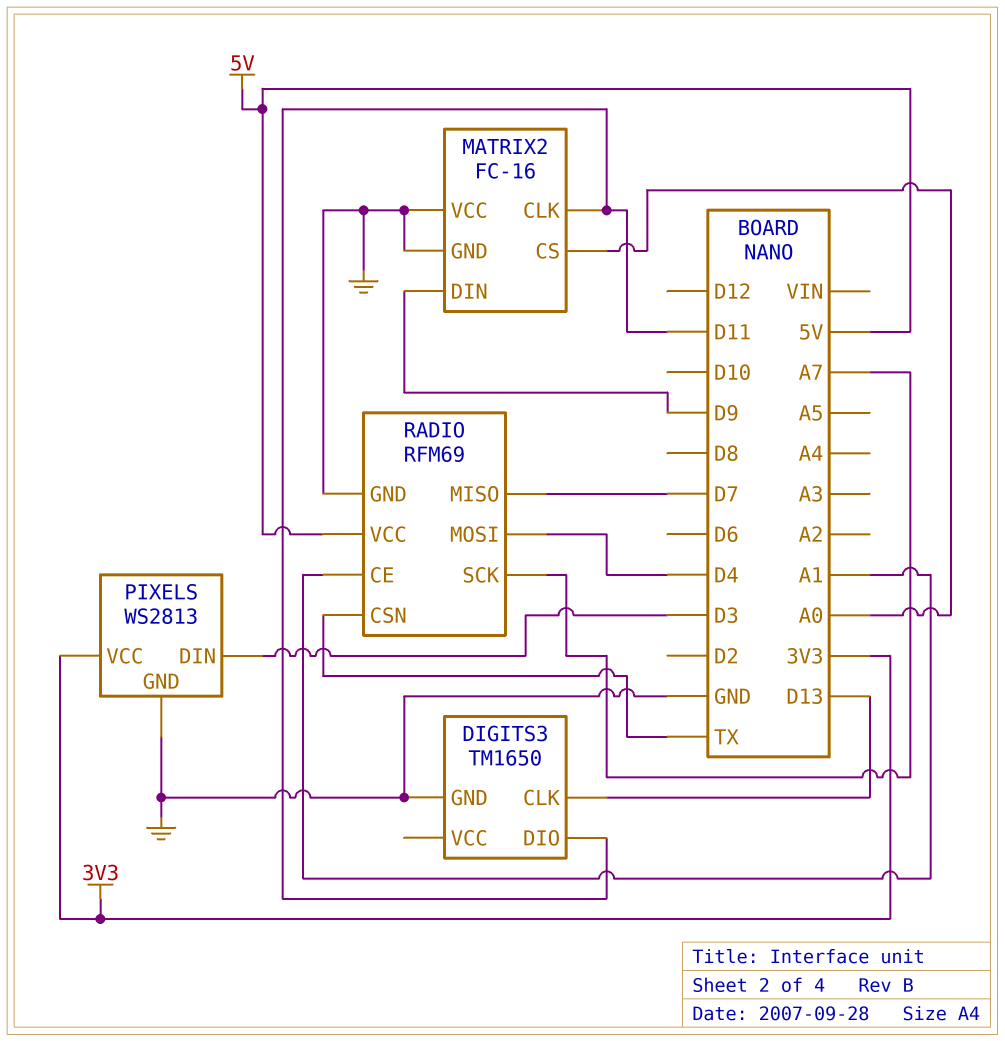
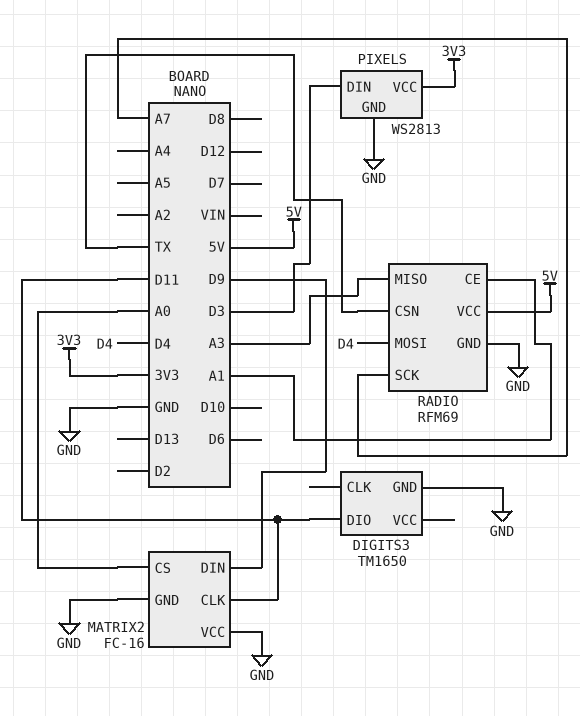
DIGITS3 pin CLK: D13 -> none
RADIO pin MISO: D7 -> A3

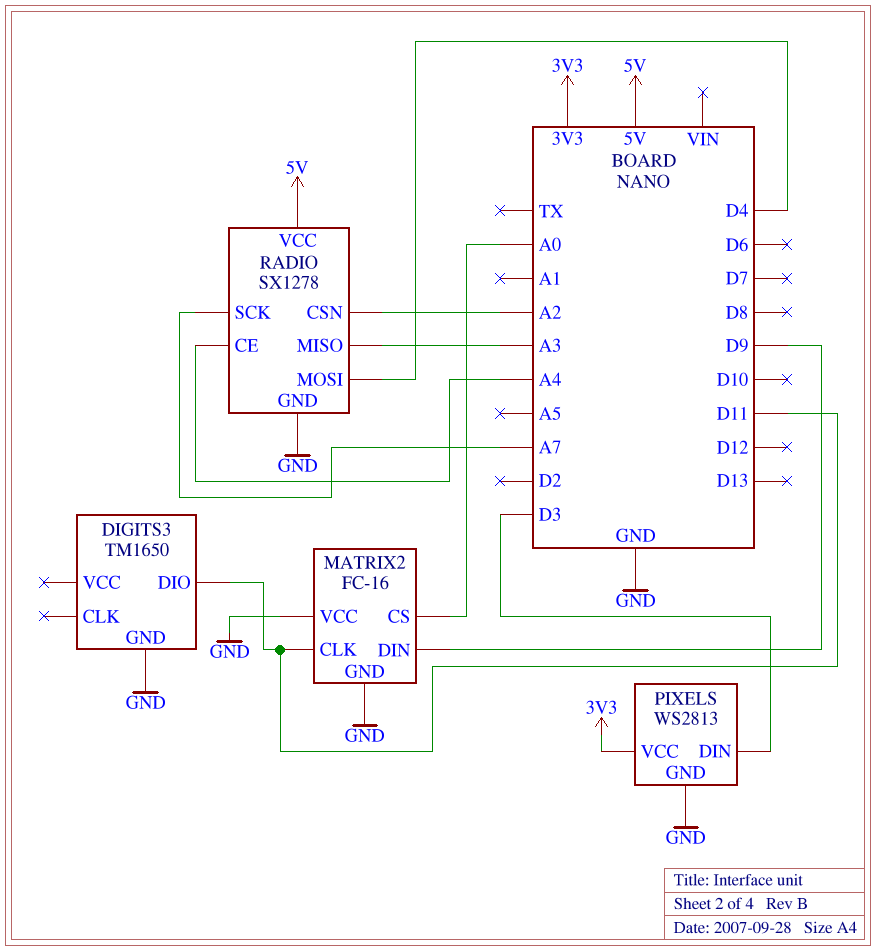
RADIO: RFM69 -> SX1278
RADIO pin CE: A1 -> A4
RADIO pin CSN: TX -> A2

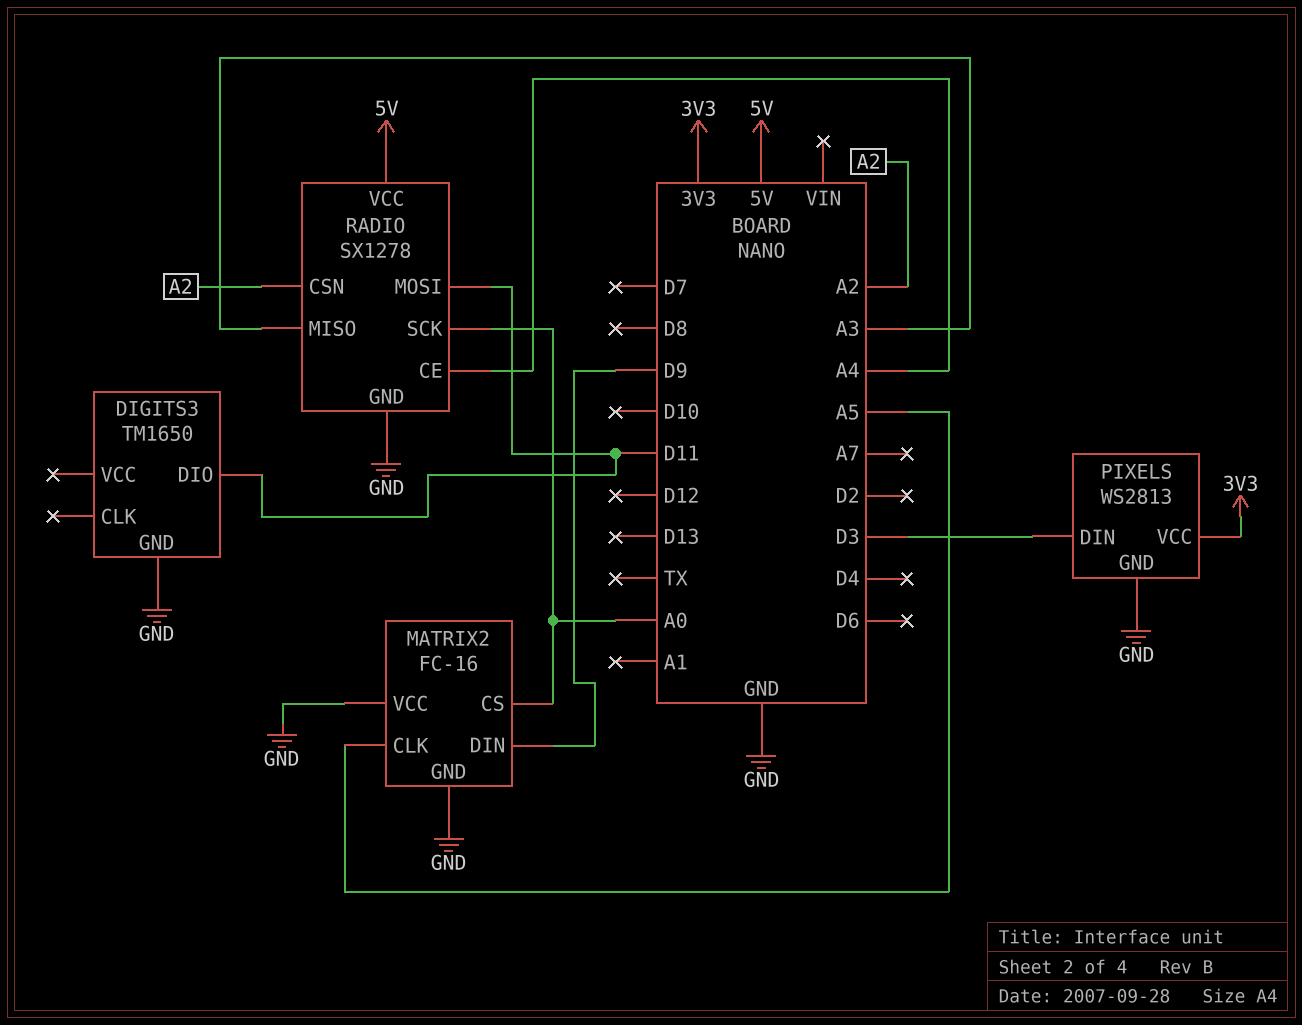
MATRIX2 pin CLK: D11 -> A5
RADIO pin MOSI: D4 -> D11
RADIO pin SCK: A7 -> A0

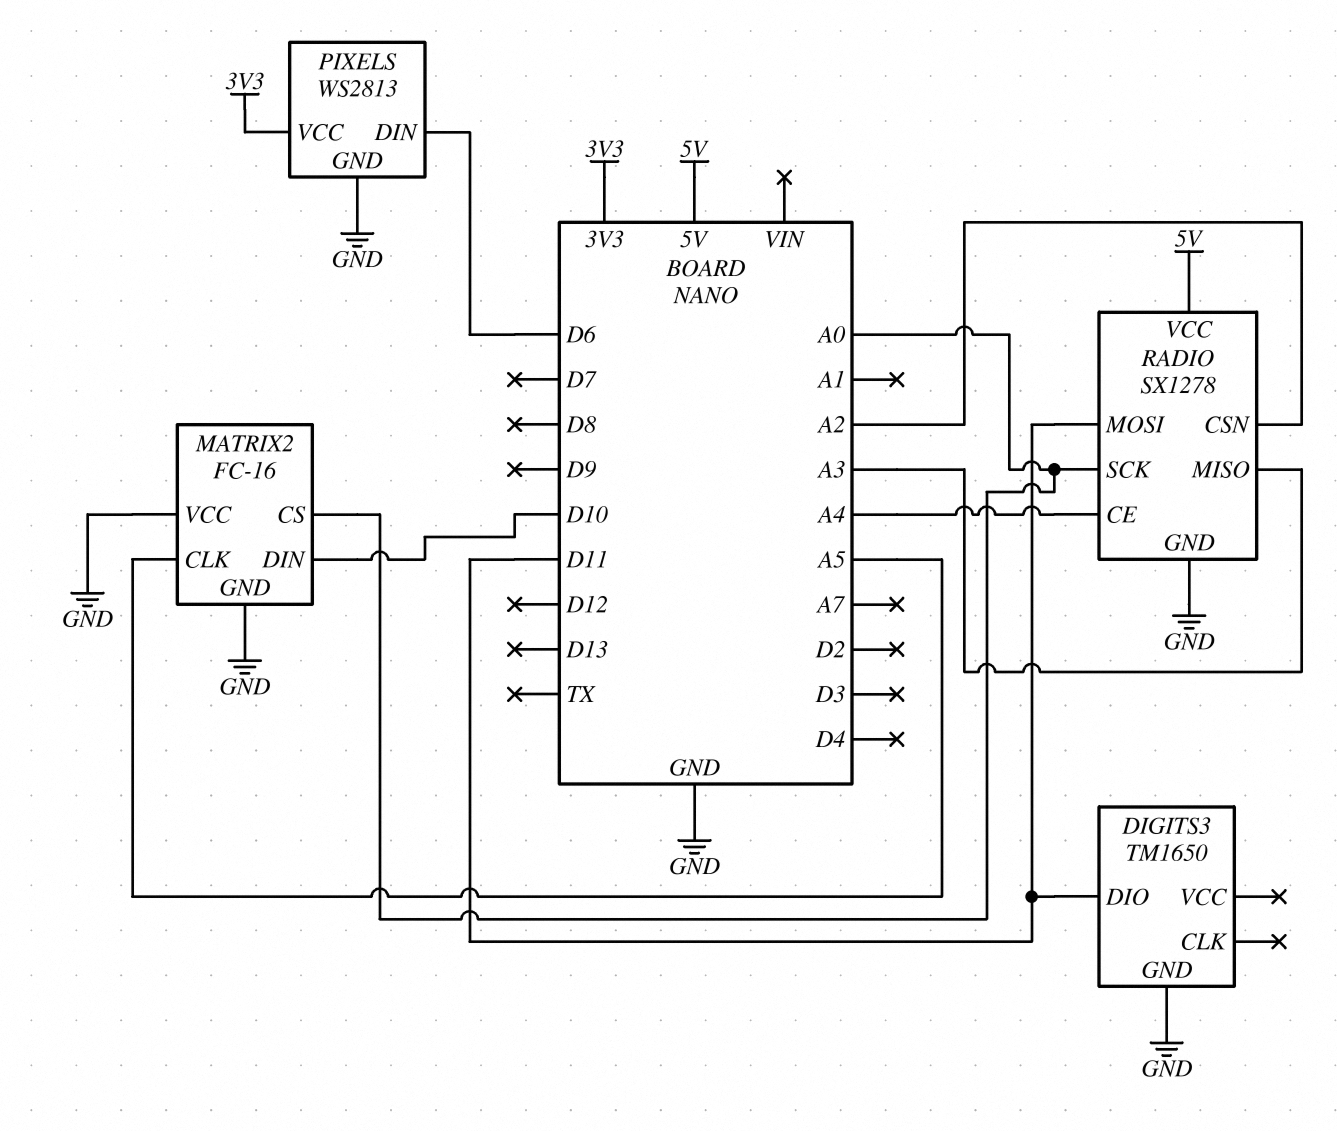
MATRIX2 pin DIN: D9 -> D10
PIXELS pin DIN: D3 -> D6

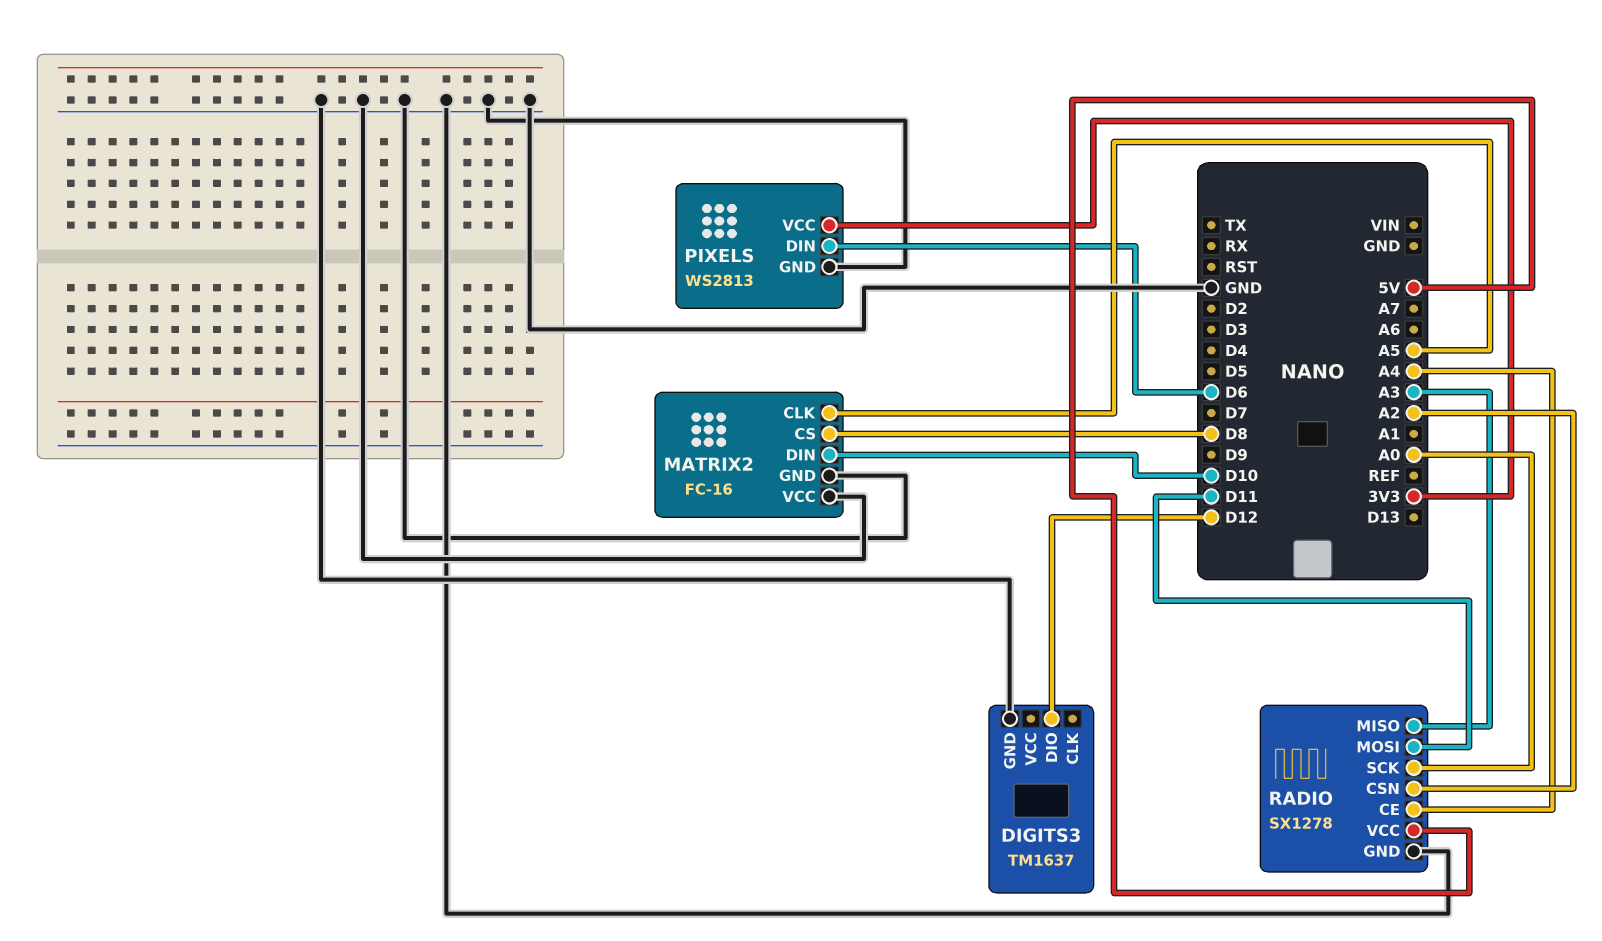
DIGITS3: TM1650 -> TM1637
DIGITS3 pin DIO: D11 -> D12
MATRIX2 pin CS: A0 -> D8

